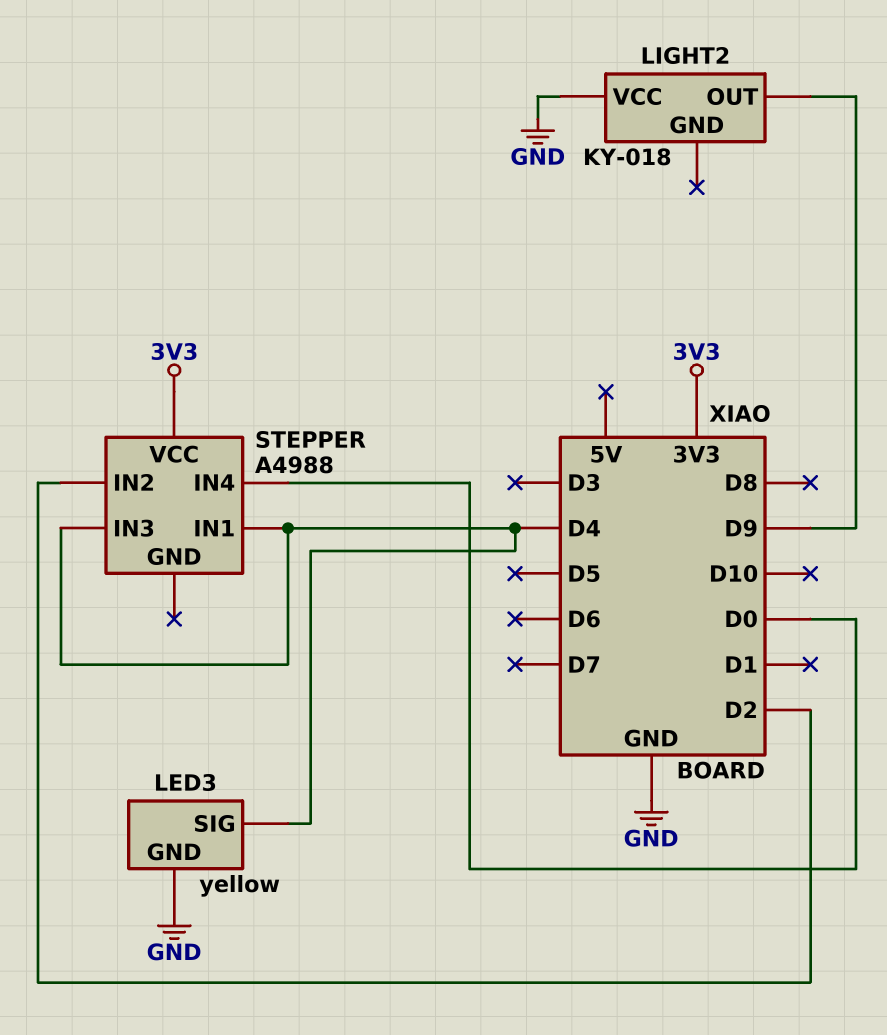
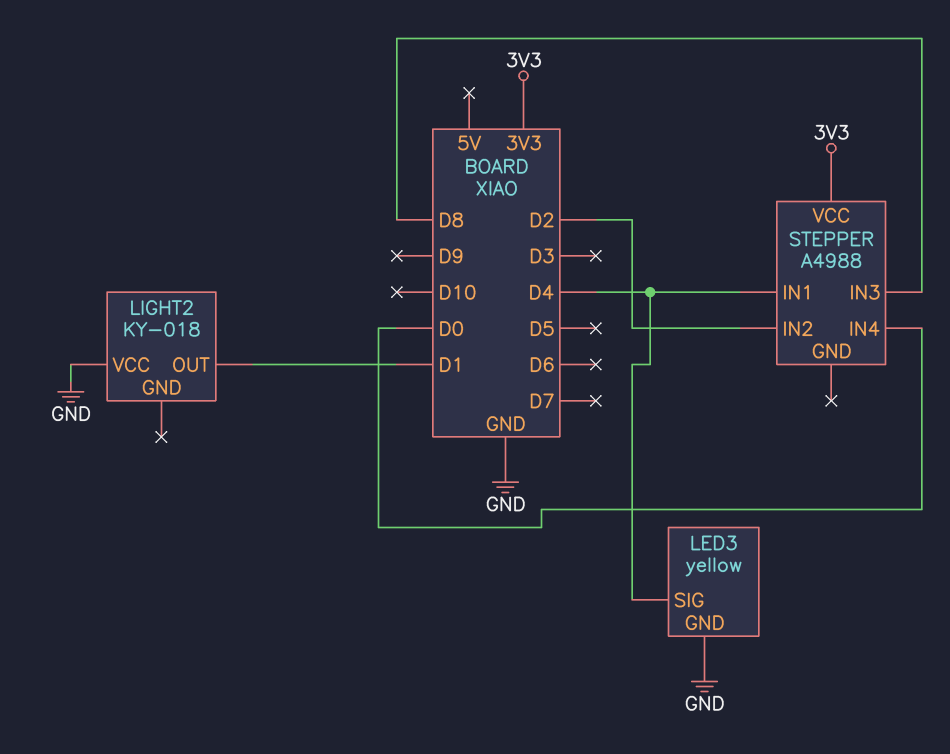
LIGHT2 pin OUT: D9 -> D1
STEPPER pin IN3: D4 -> D8

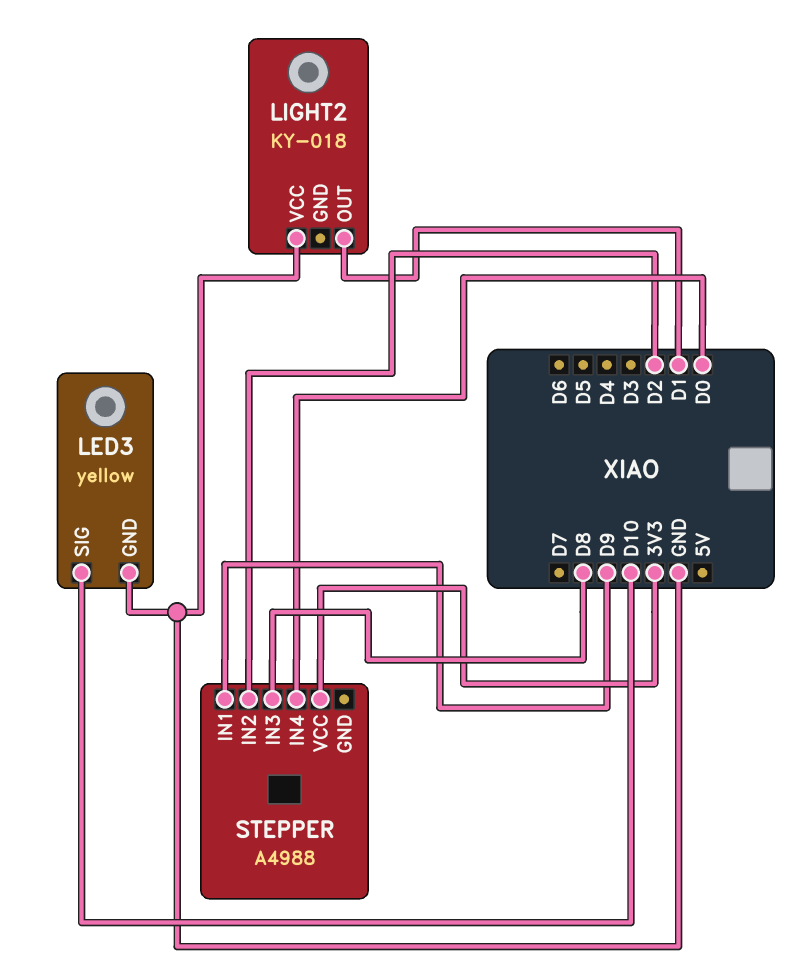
LED3 pin SIG: D4 -> D10
STEPPER pin IN1: D4 -> D9

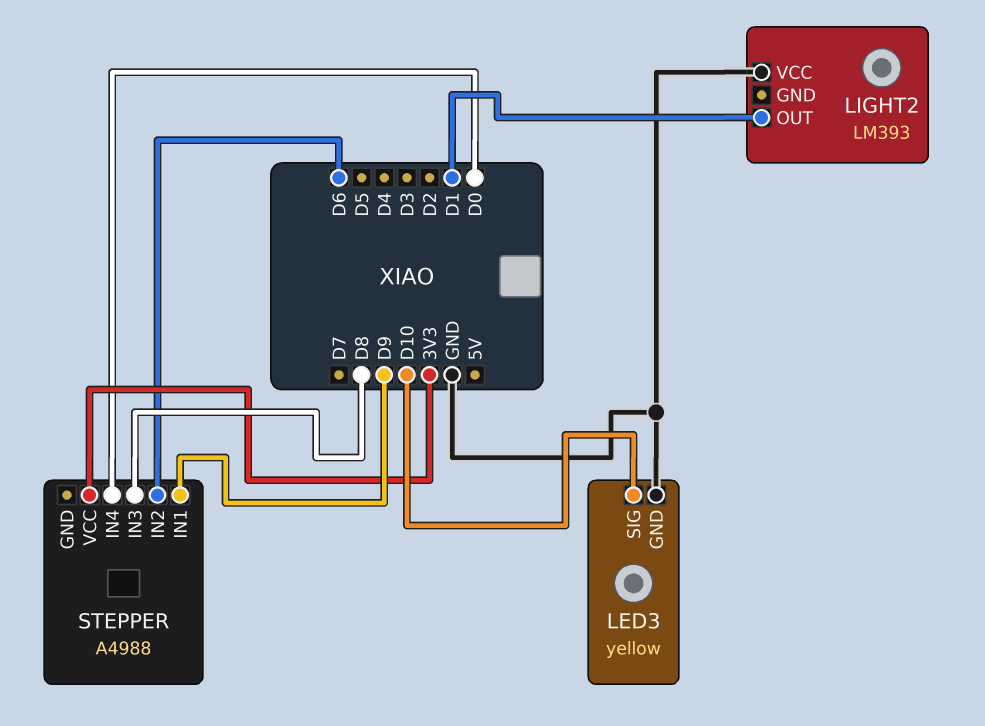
LIGHT2: KY-018 -> LM393
STEPPER pin IN2: D2 -> D6

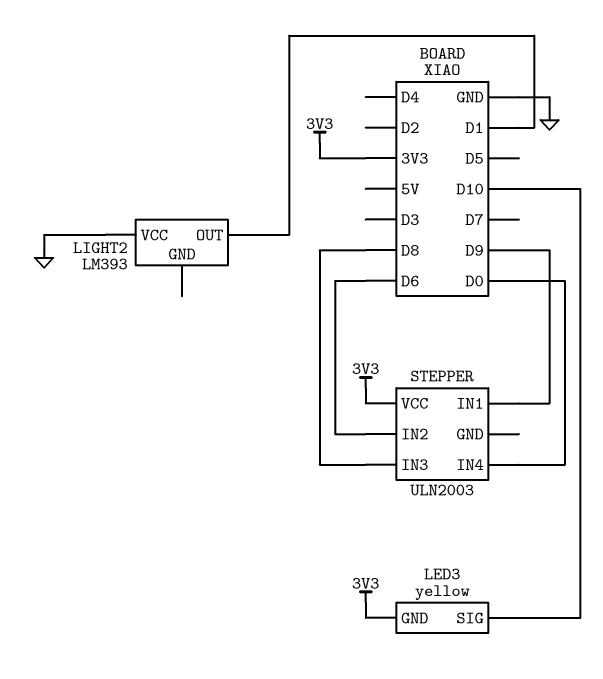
LED3 pin GND: GND -> 3V3
STEPPER: A4988 -> ULN2003

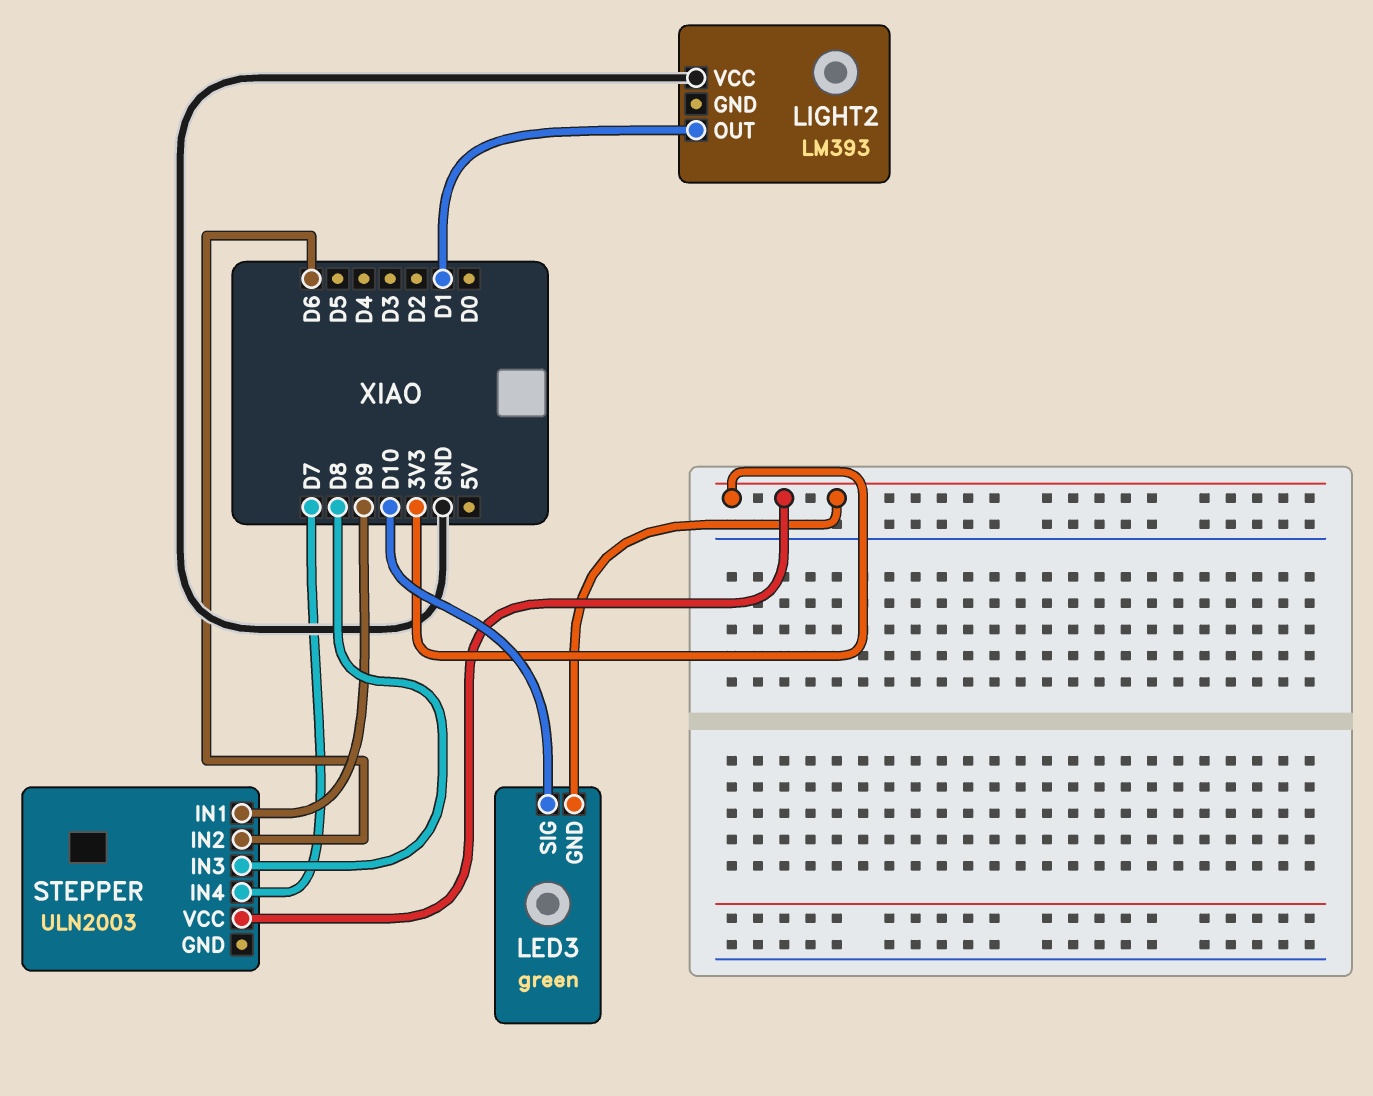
LED3: yellow -> green
STEPPER pin IN4: D0 -> D7

